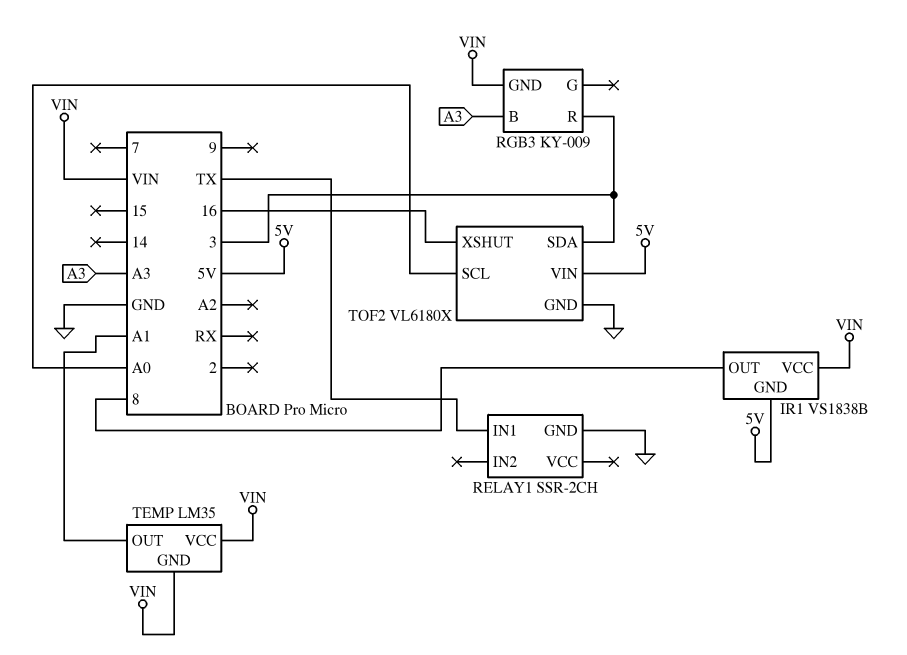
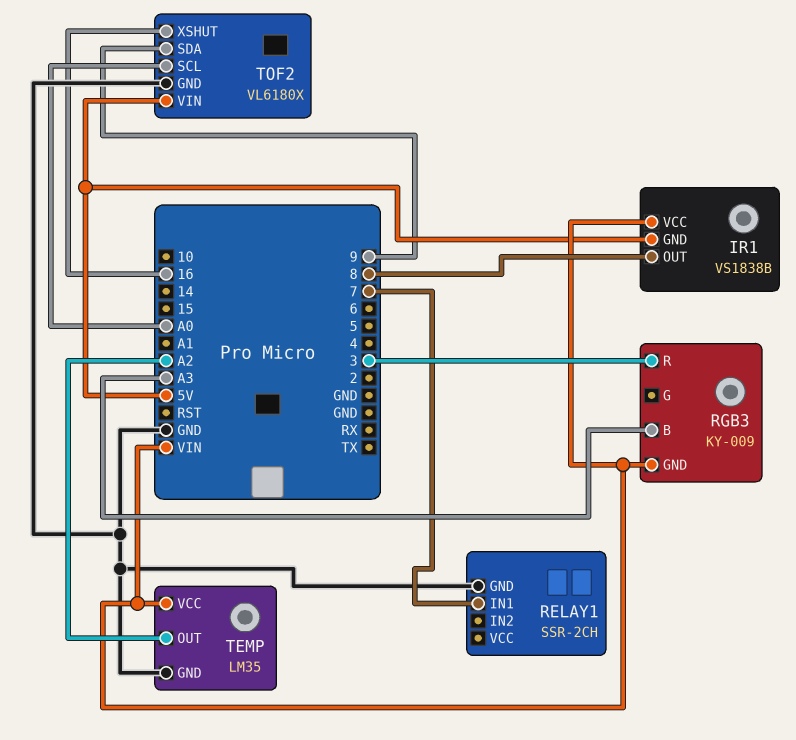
RELAY1 pin IN1: TX -> 7
TEMP pin GND: VIN -> GND
TEMP pin OUT: A1 -> A2
TOF2 pin SDA: 3 -> 9

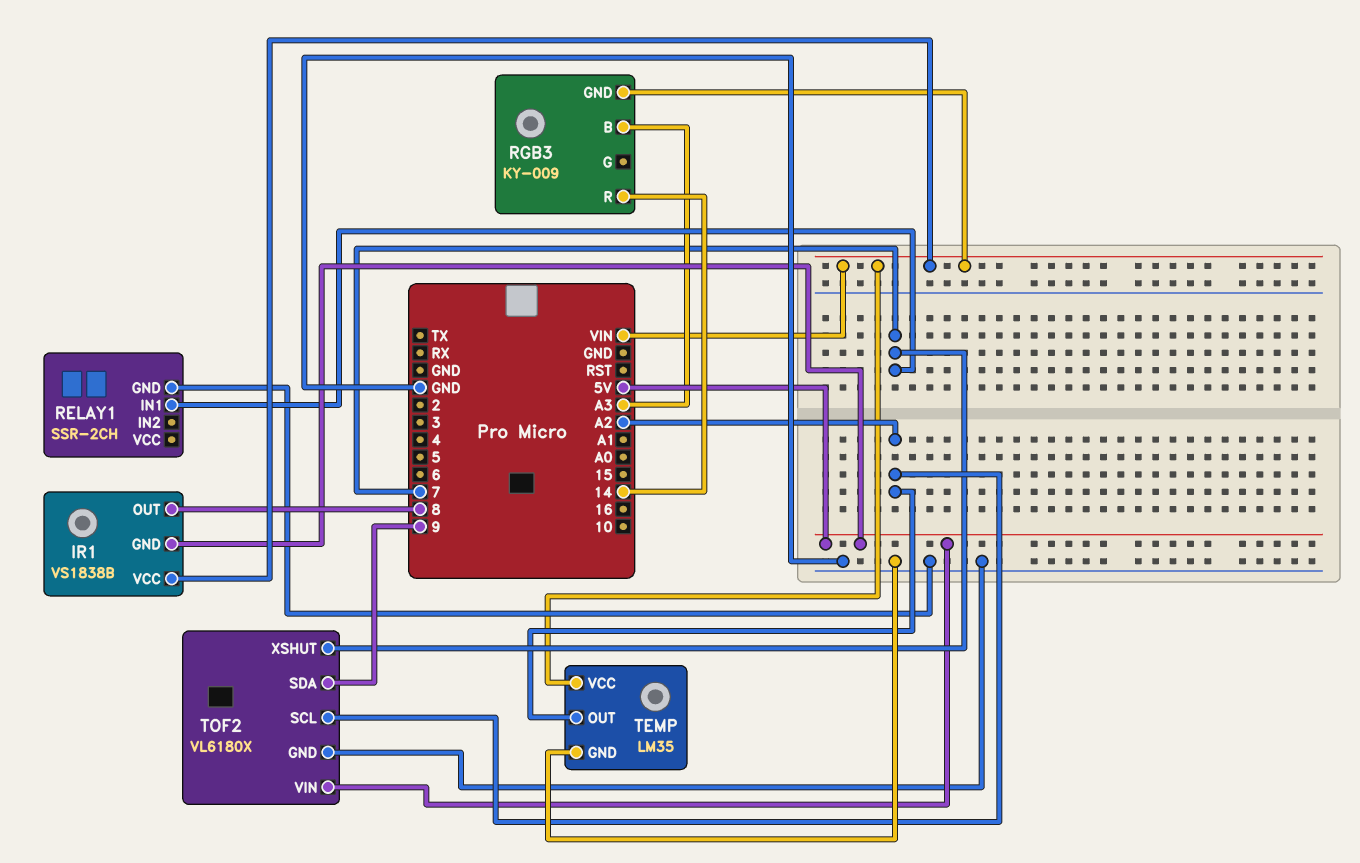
RGB3 pin R: 3 -> 14
TOF2 pin SCL: A0 -> A2
TOF2 pin XSHUT: 16 -> 7

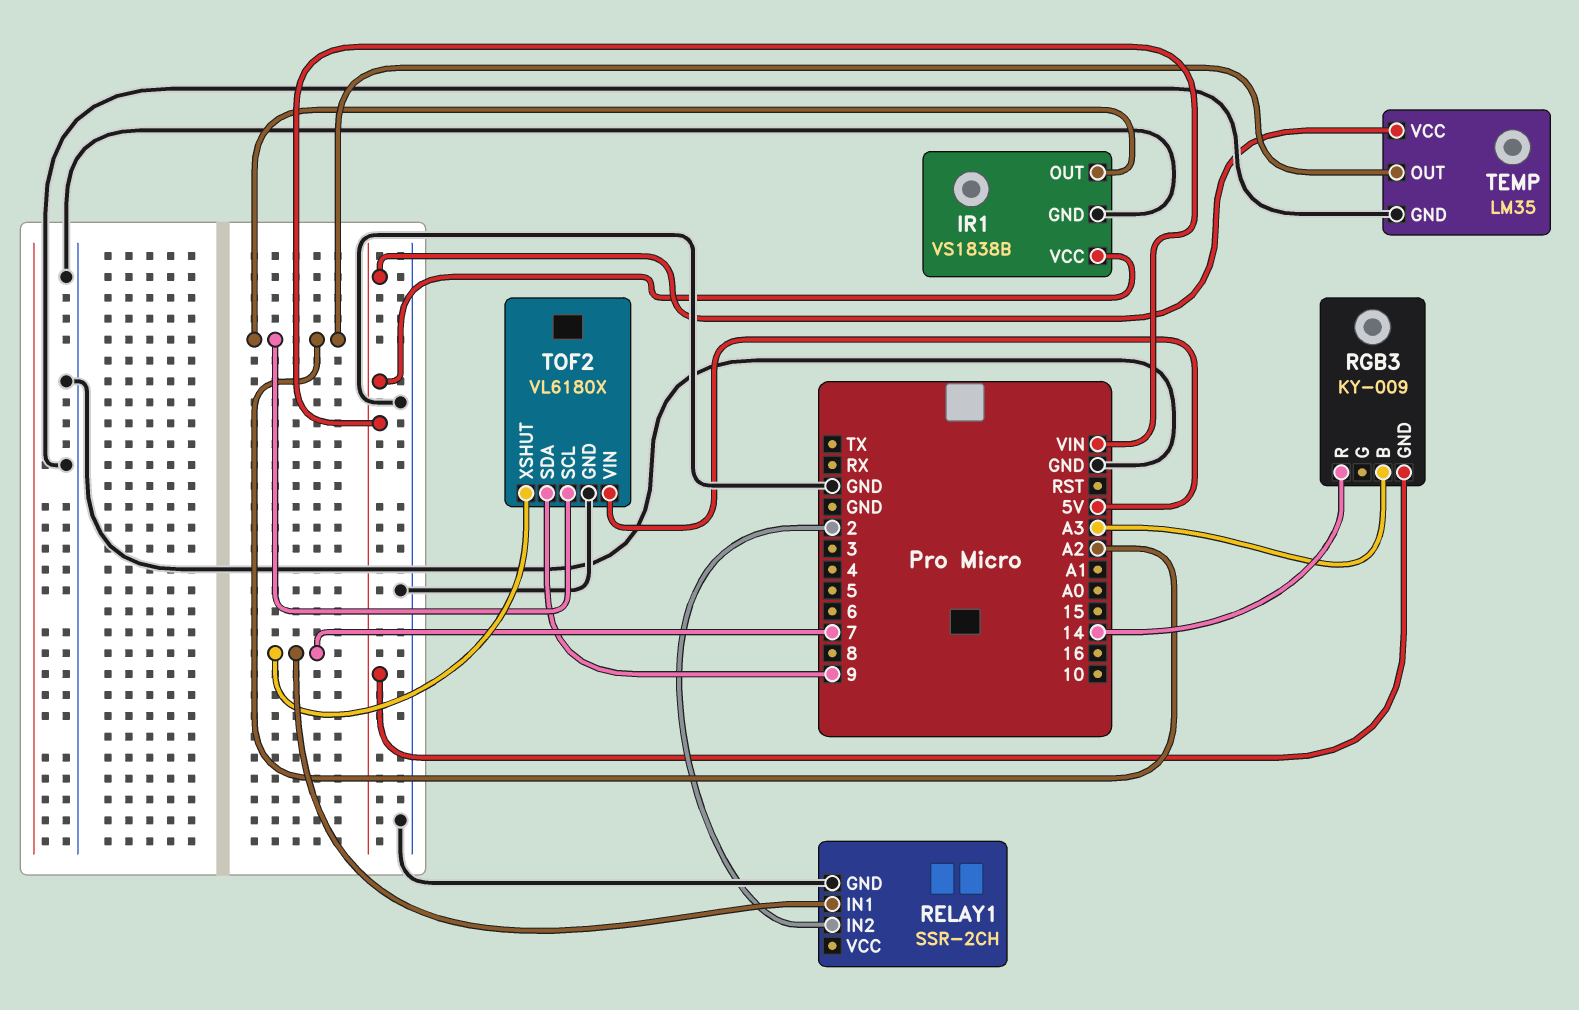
IR1 pin GND: 5V -> GND
IR1 pin OUT: 8 -> A2
RELAY1 pin IN2: none -> 2

